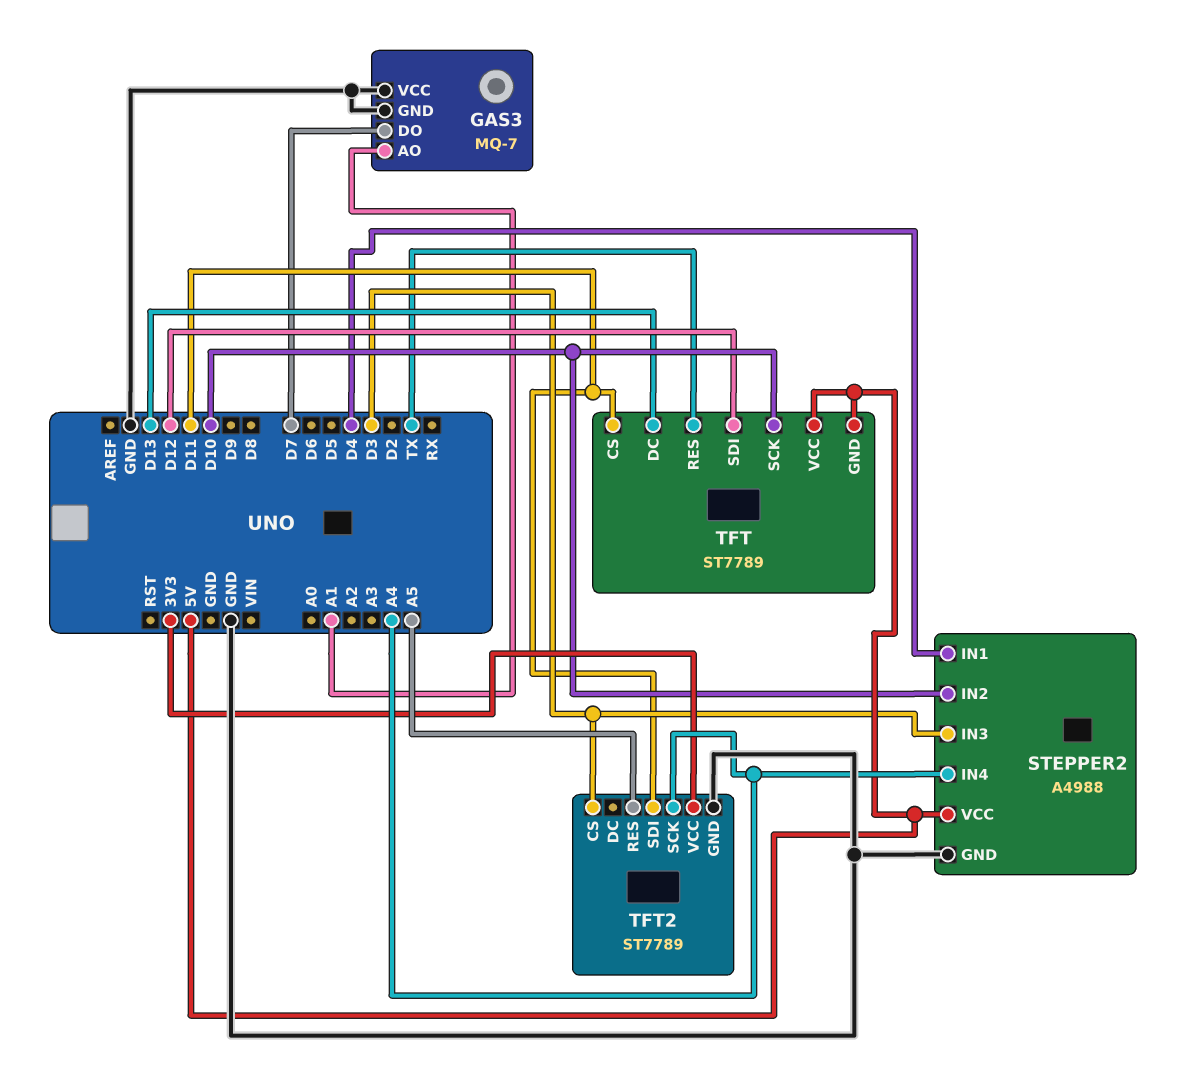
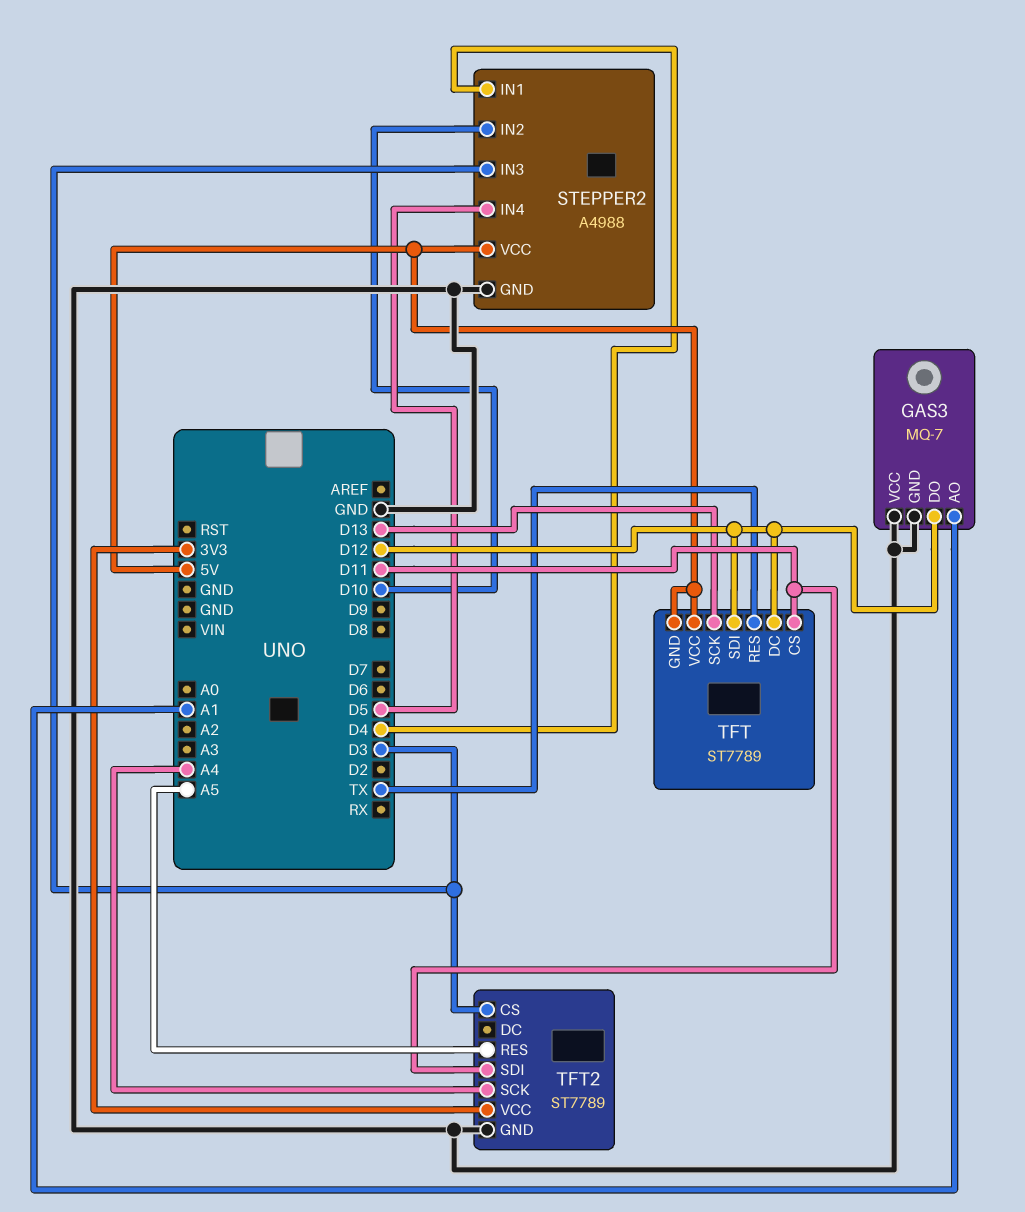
GAS3 pin DO: D7 -> D12
STEPPER2 pin IN4: A4 -> D5
TFT pin DC: D13 -> D12
TFT pin SCK: D10 -> D13

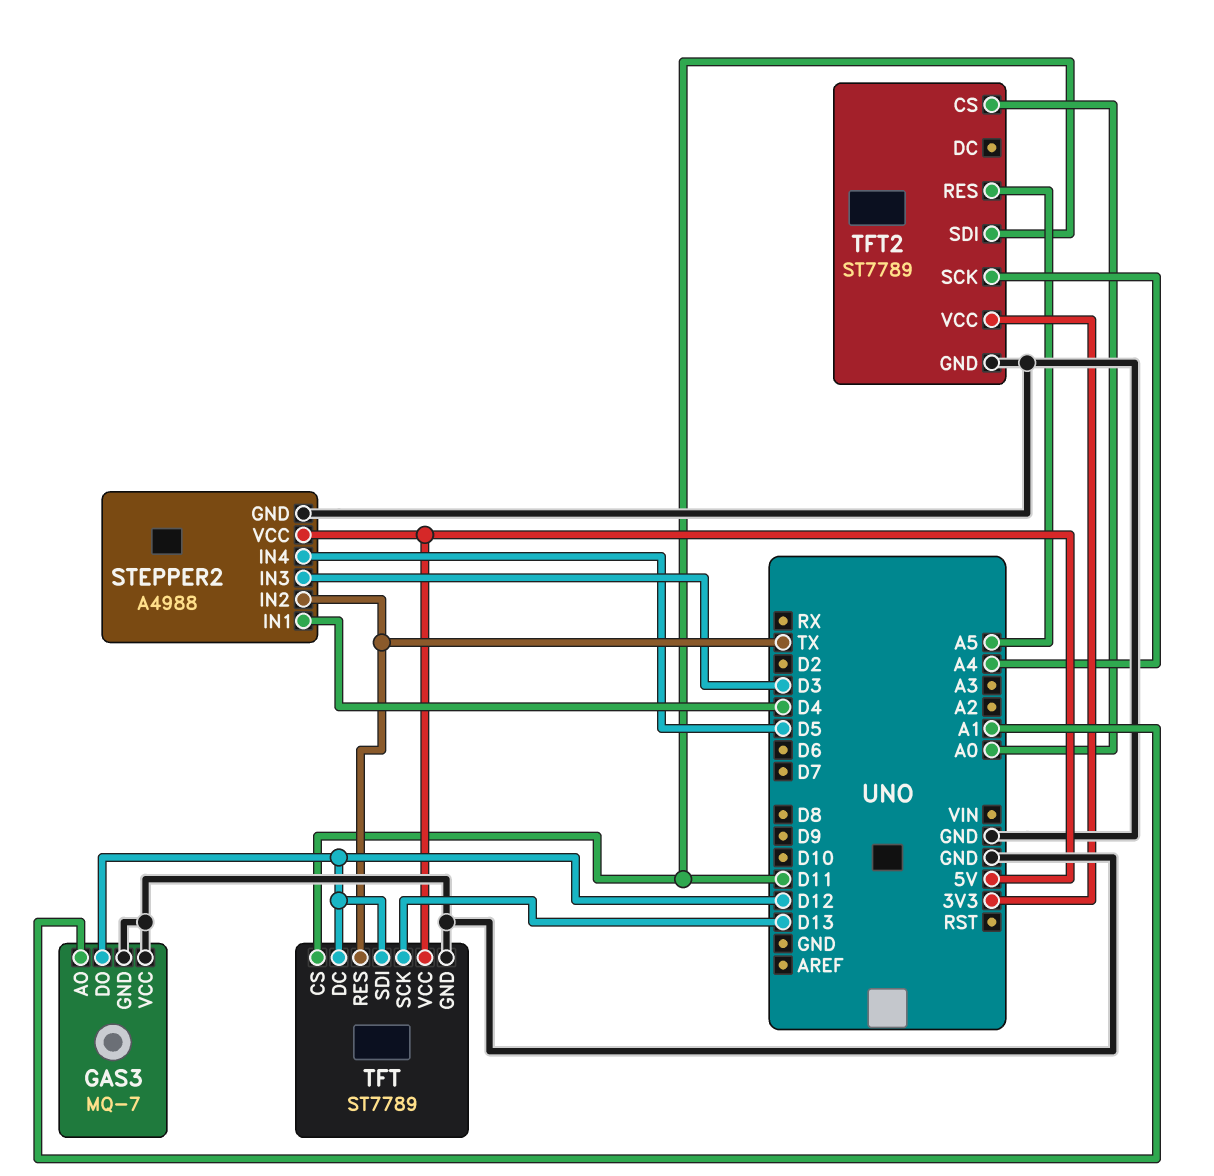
STEPPER2 pin IN2: D10 -> TX
TFT pin GND: 5V -> GND
TFT2 pin CS: D3 -> A0

